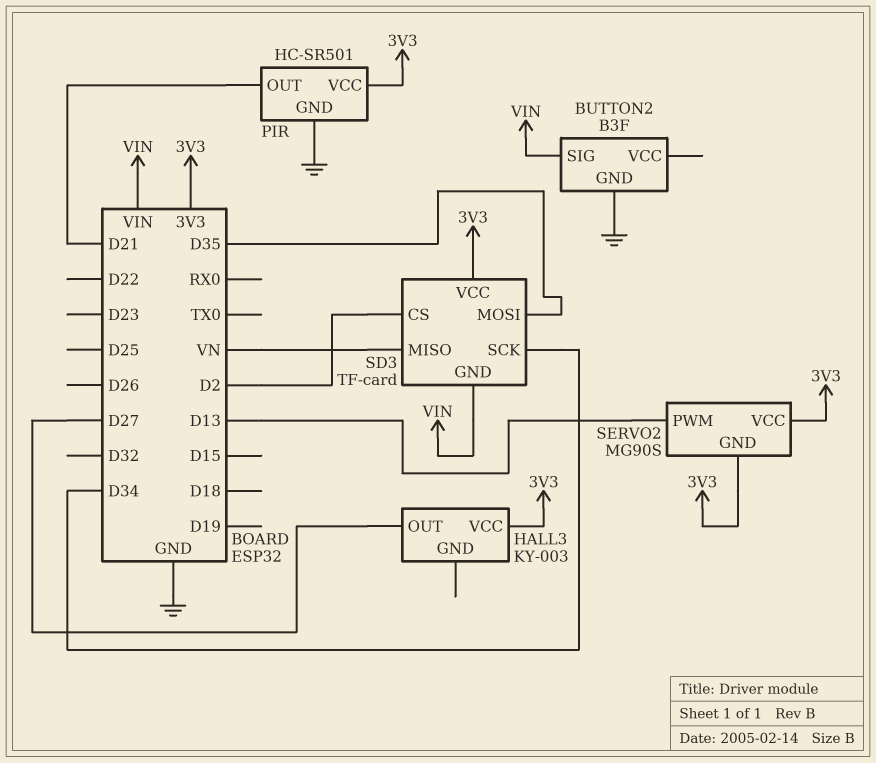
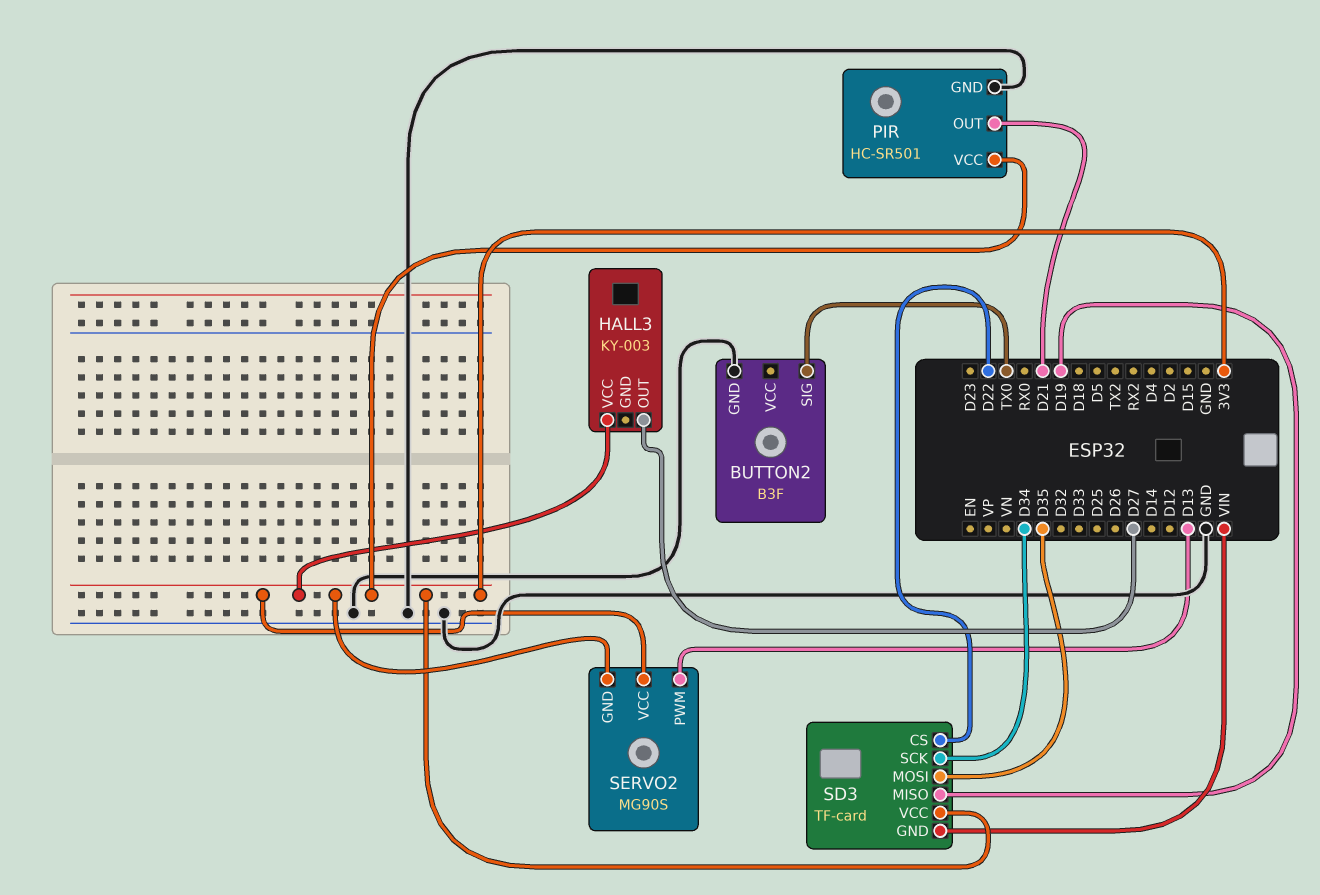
BUTTON2 pin SIG: VIN -> TX0
SD3 pin CS: D2 -> D22
SD3 pin MISO: VN -> D19

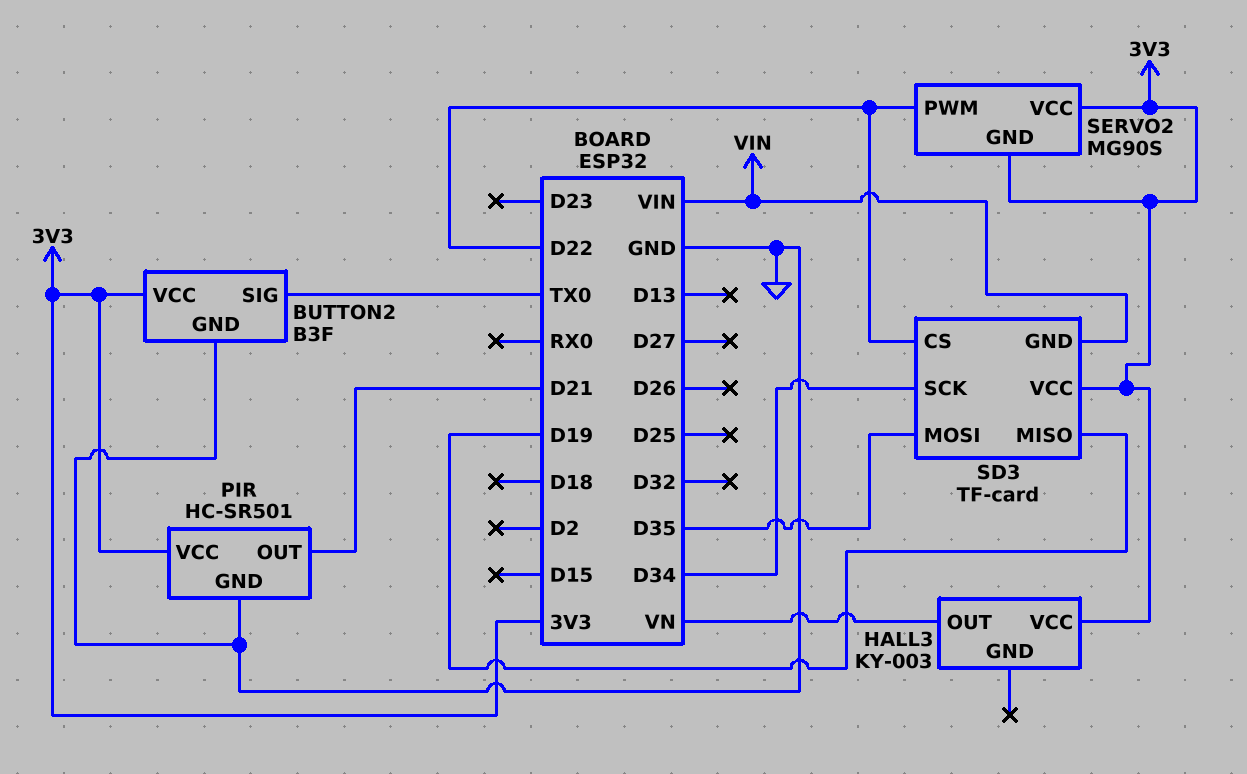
BUTTON2 pin VCC: none -> 3V3
HALL3 pin OUT: D27 -> VN
SERVO2 pin PWM: D13 -> D22

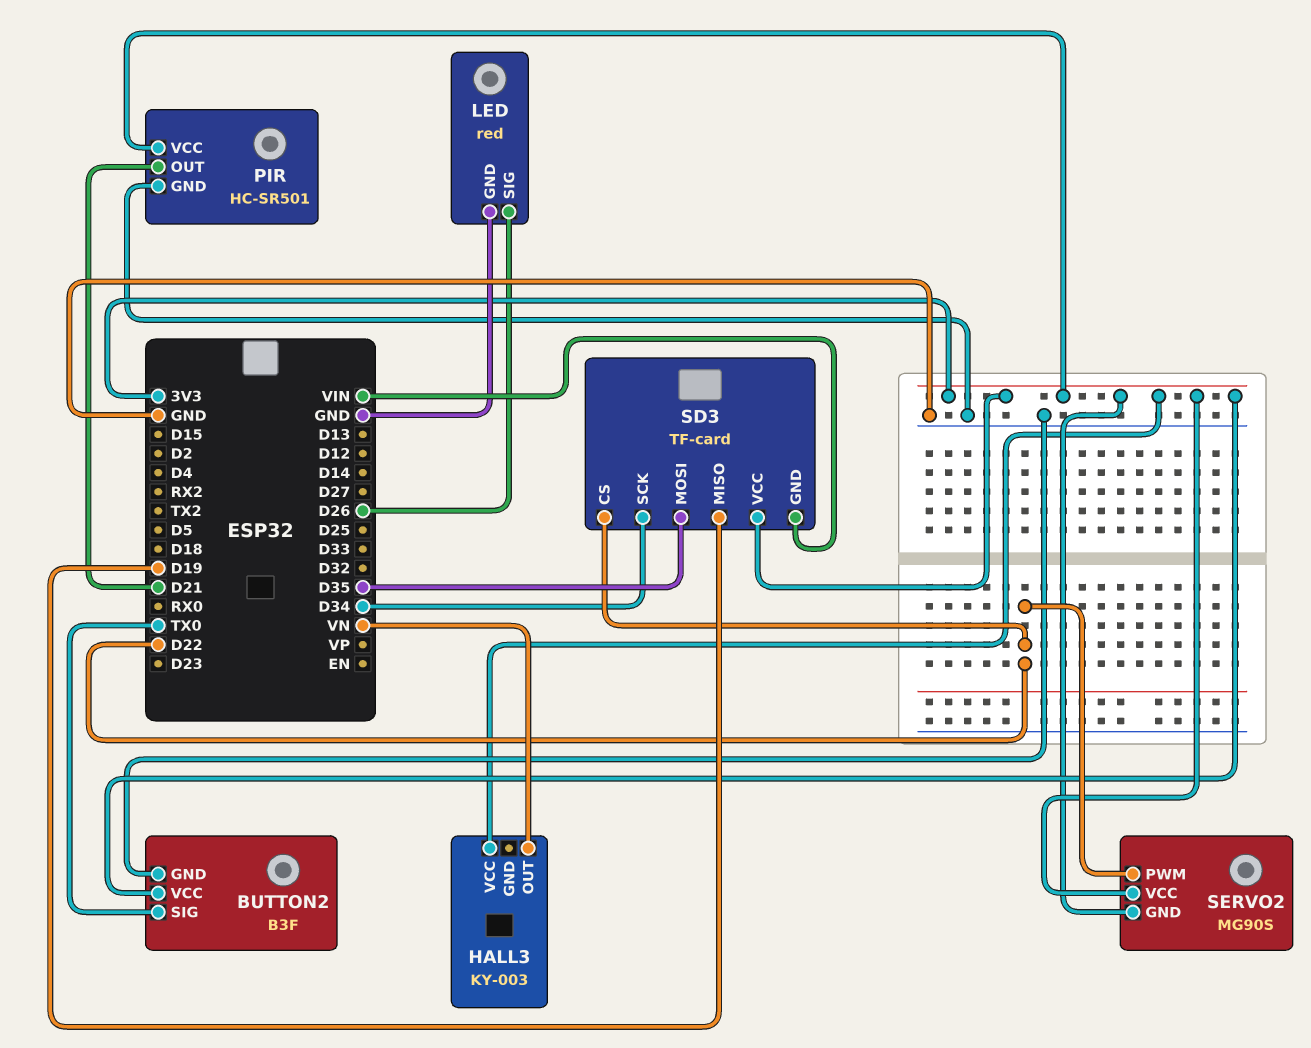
LED: none -> red
LED pin GND: none -> GND
LED pin SIG: none -> D26

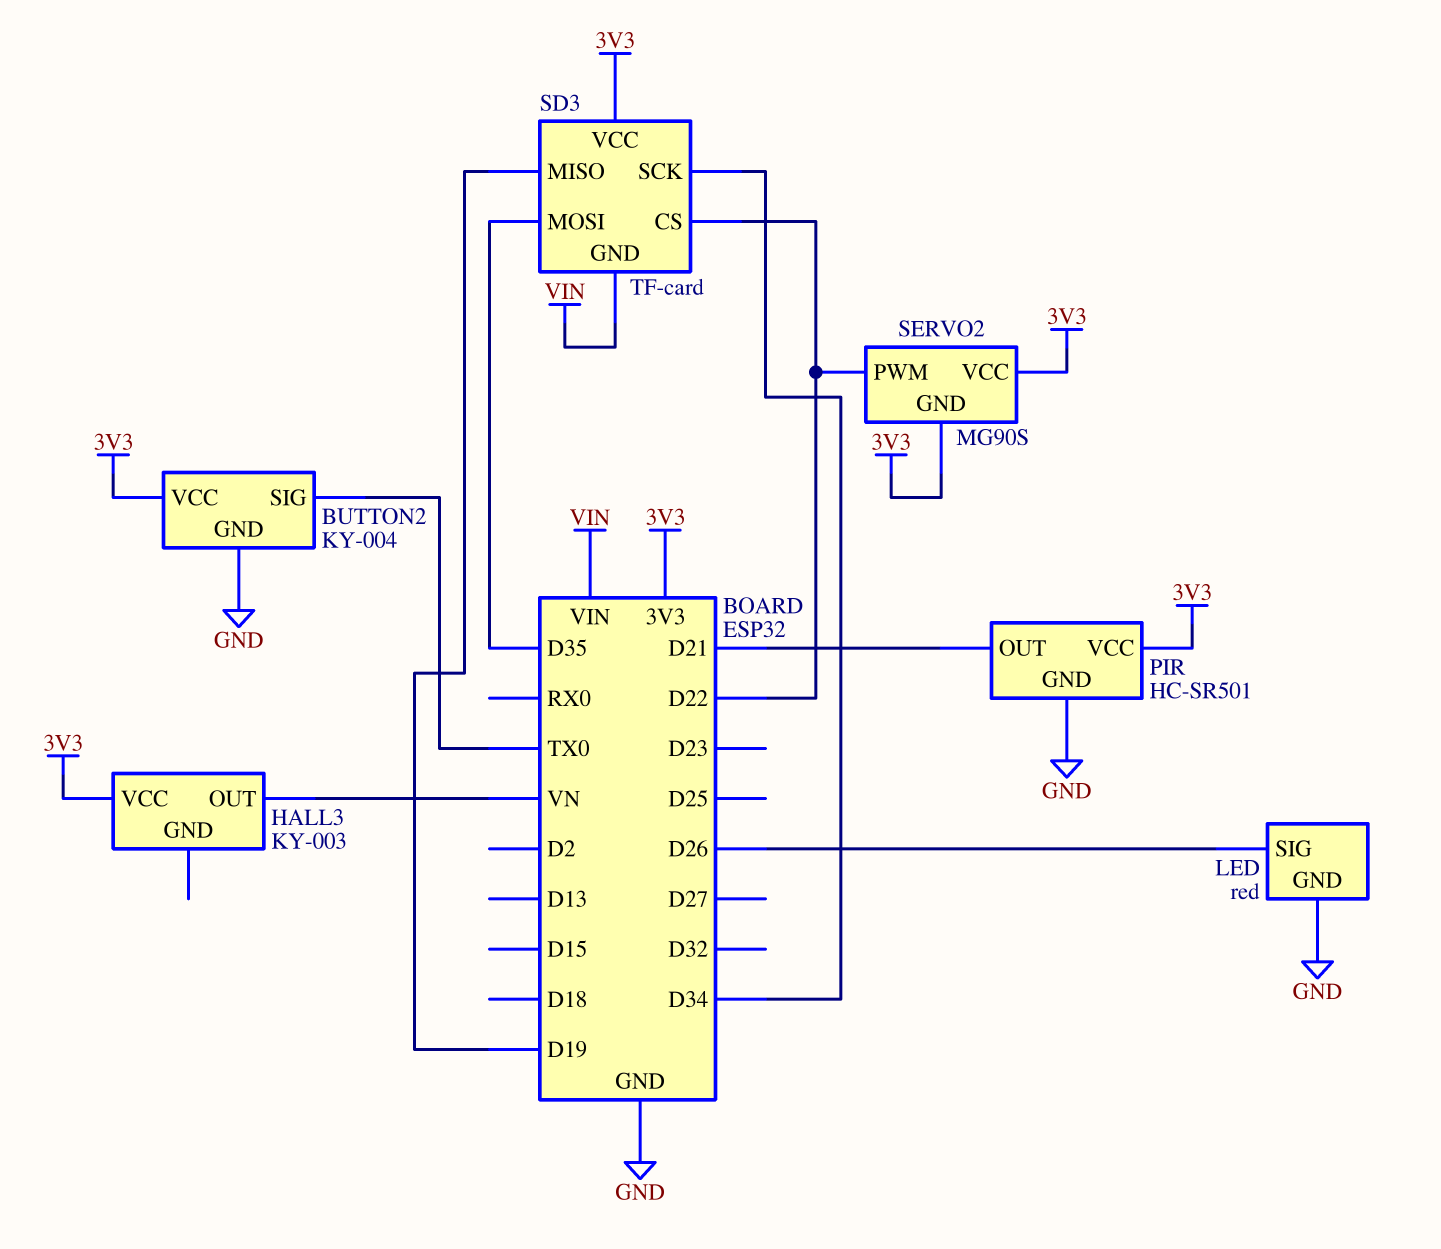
BUTTON2: B3F -> KY-004

